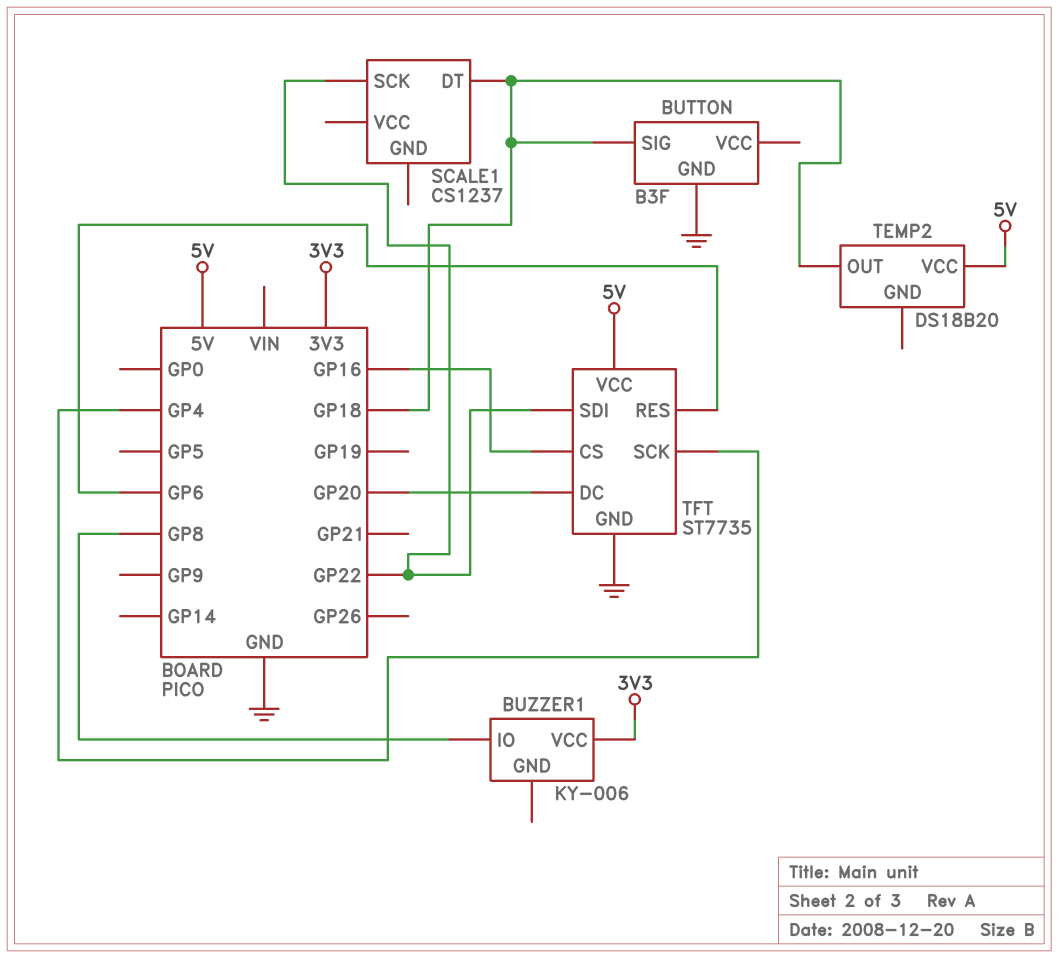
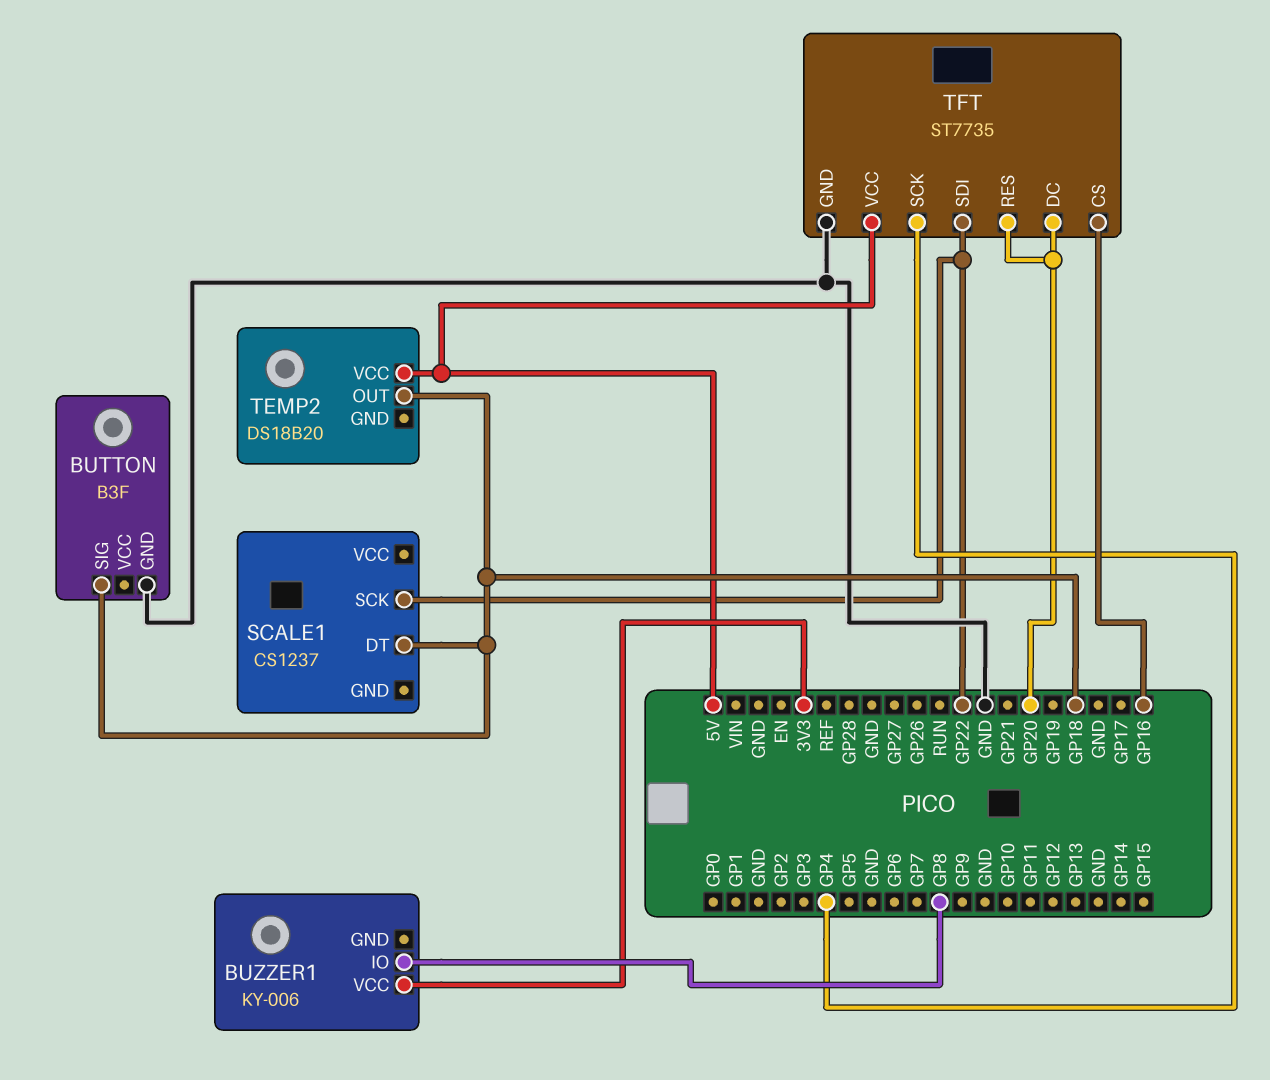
TFT pin RES: GP6 -> GP20

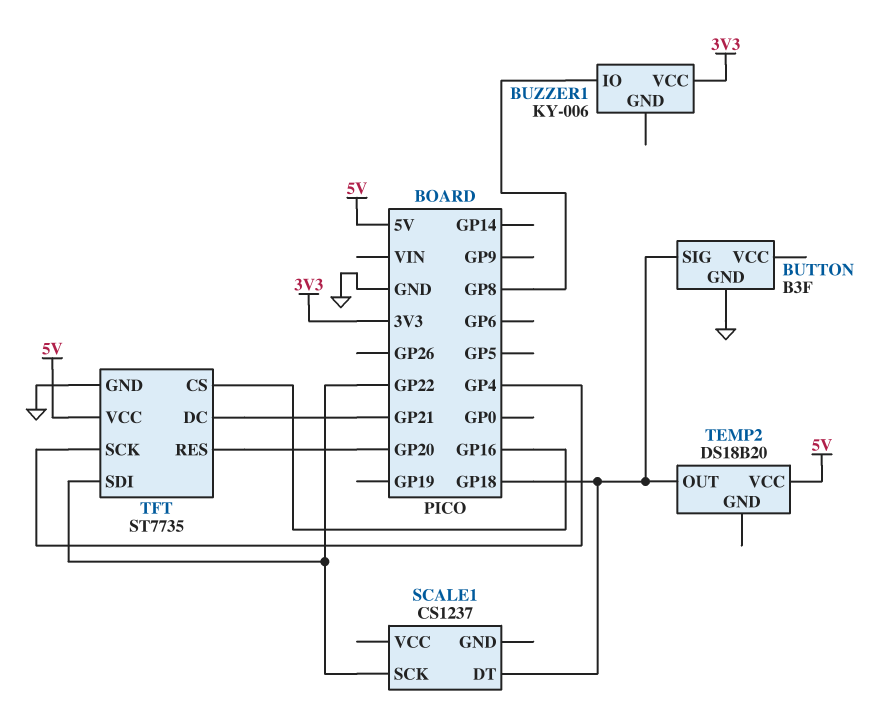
TFT pin DC: GP20 -> GP21

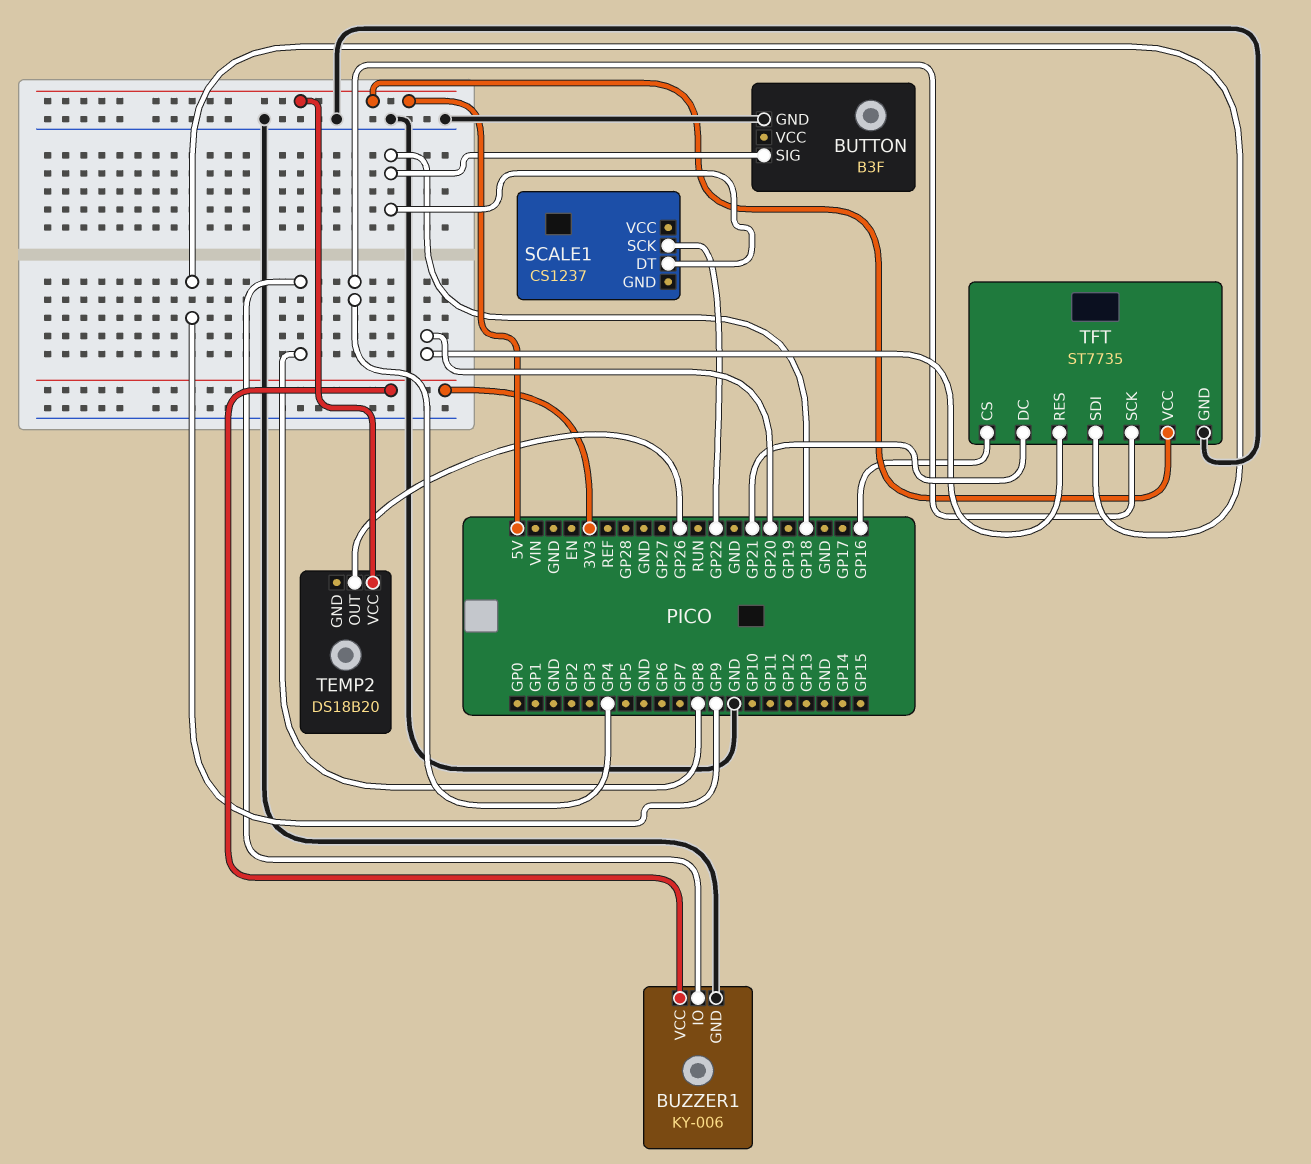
BUZZER1 pin GND: none -> GND
TEMP2 pin OUT: GP18 -> GP26
TFT pin SDI: GP22 -> GP9

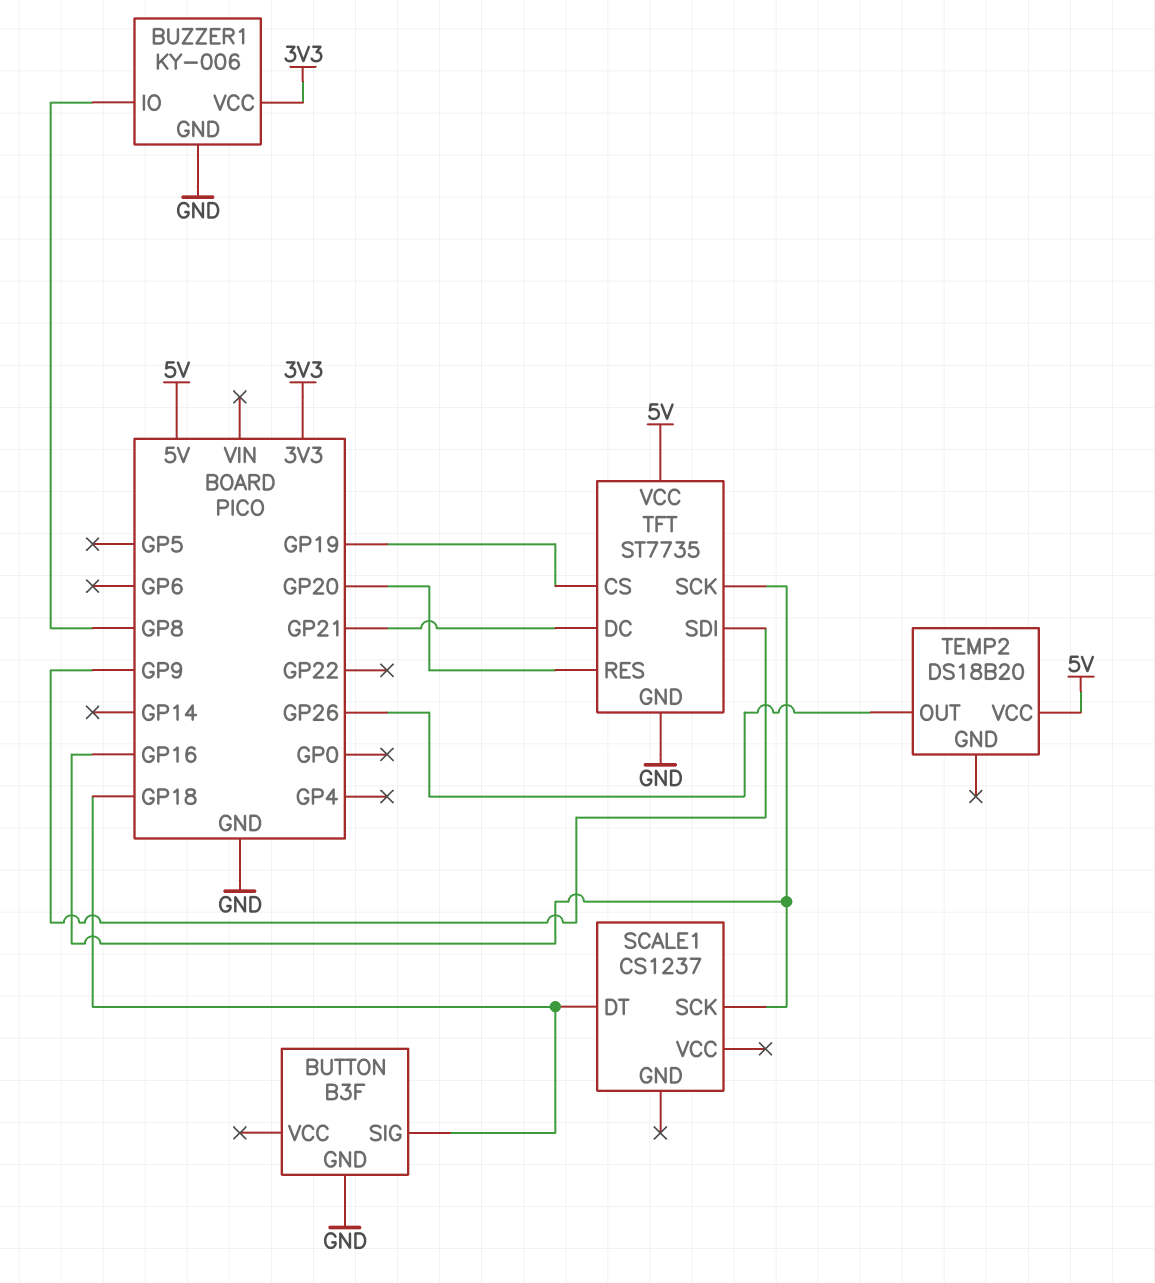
SCALE1 pin SCK: GP22 -> GP16
TFT pin CS: GP16 -> GP19
TFT pin SCK: GP4 -> GP16

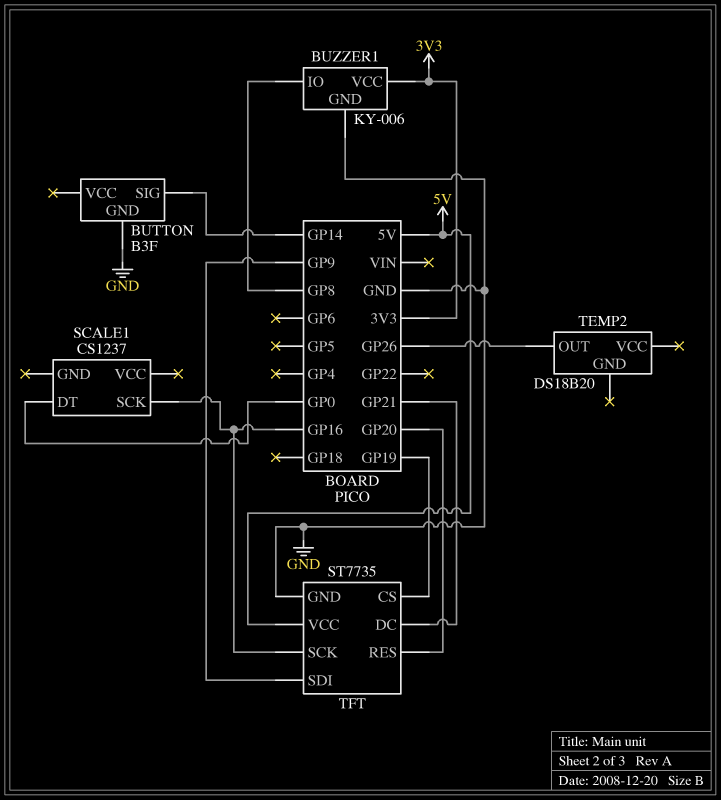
BUTTON pin SIG: GP18 -> GP14
SCALE1 pin DT: GP18 -> GP0
TEMP2 pin VCC: 5V -> none

